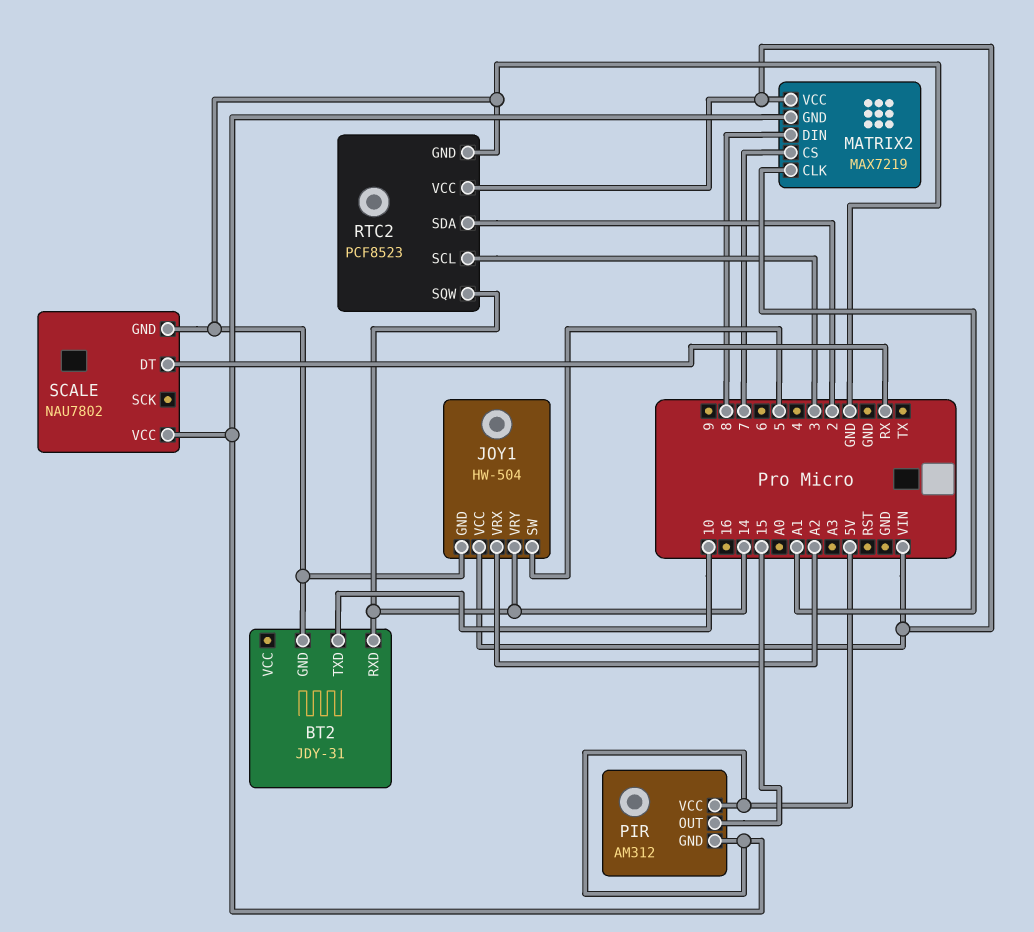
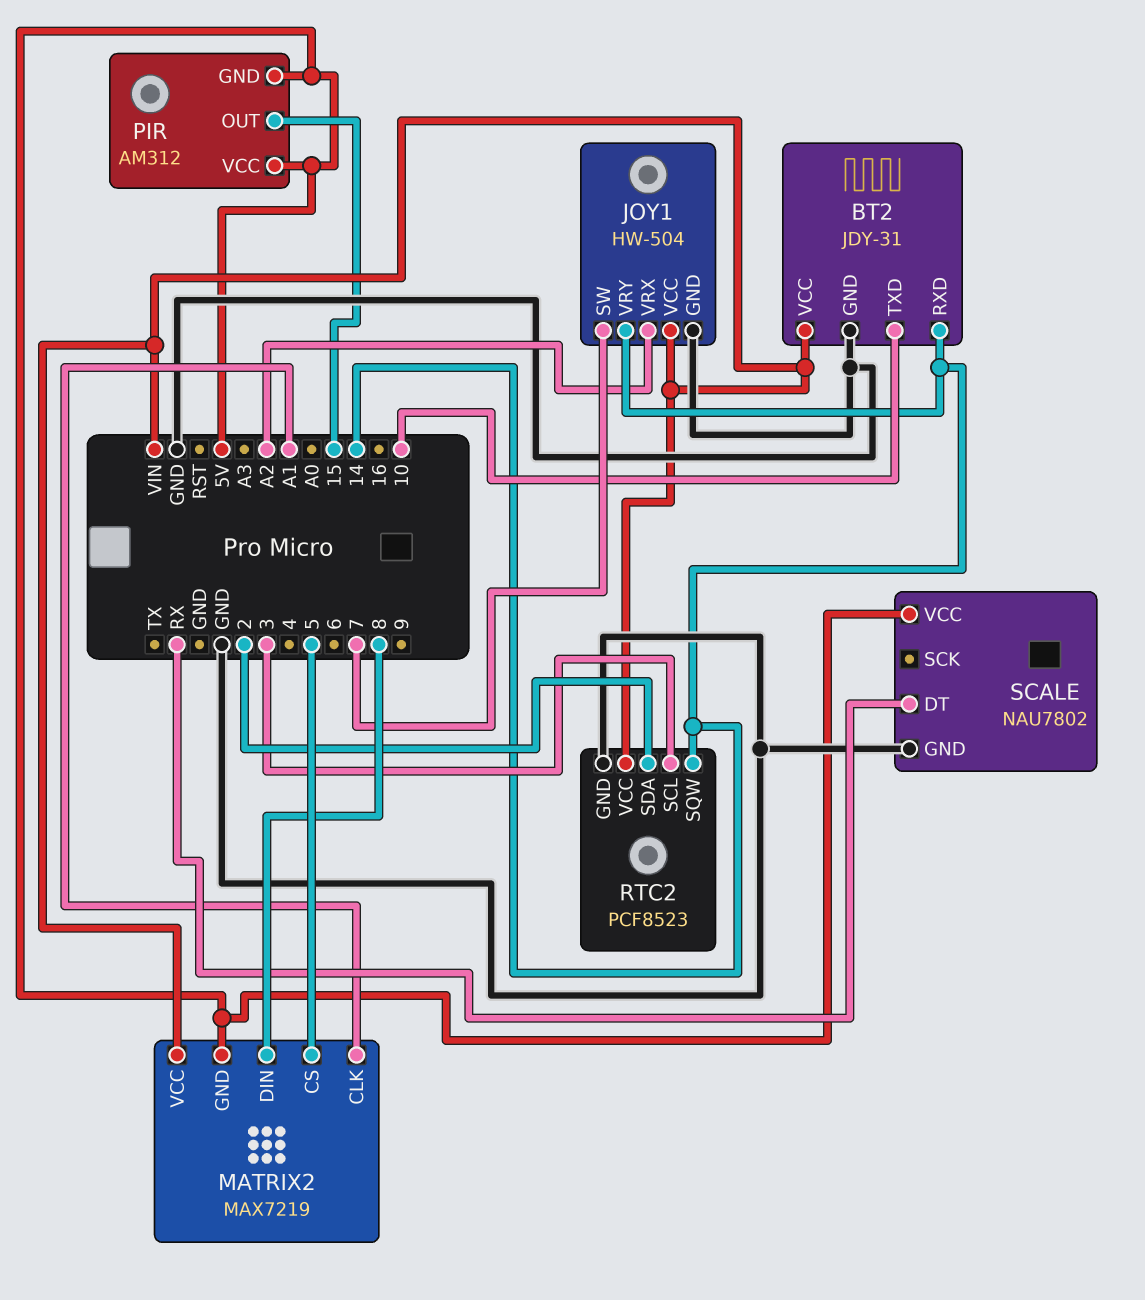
BT2 pin VCC: none -> VIN
JOY1 pin SW: 5 -> 7
MATRIX2 pin CS: 7 -> 5

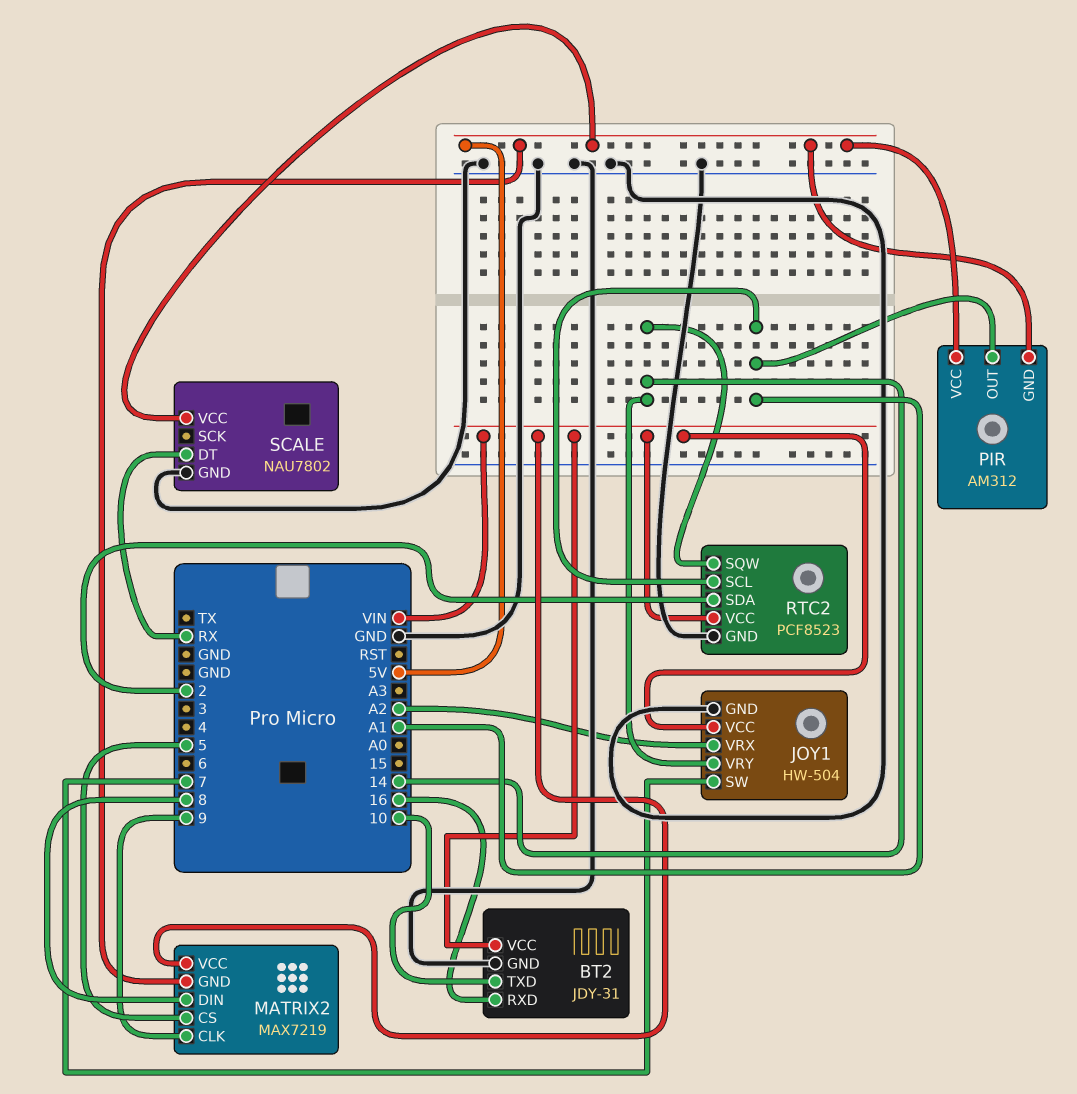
BT2 pin RXD: 14 -> 16
MATRIX2 pin CLK: A1 -> 9
PIR pin OUT: 15 -> A1
RTC2 pin SCL: 3 -> A1

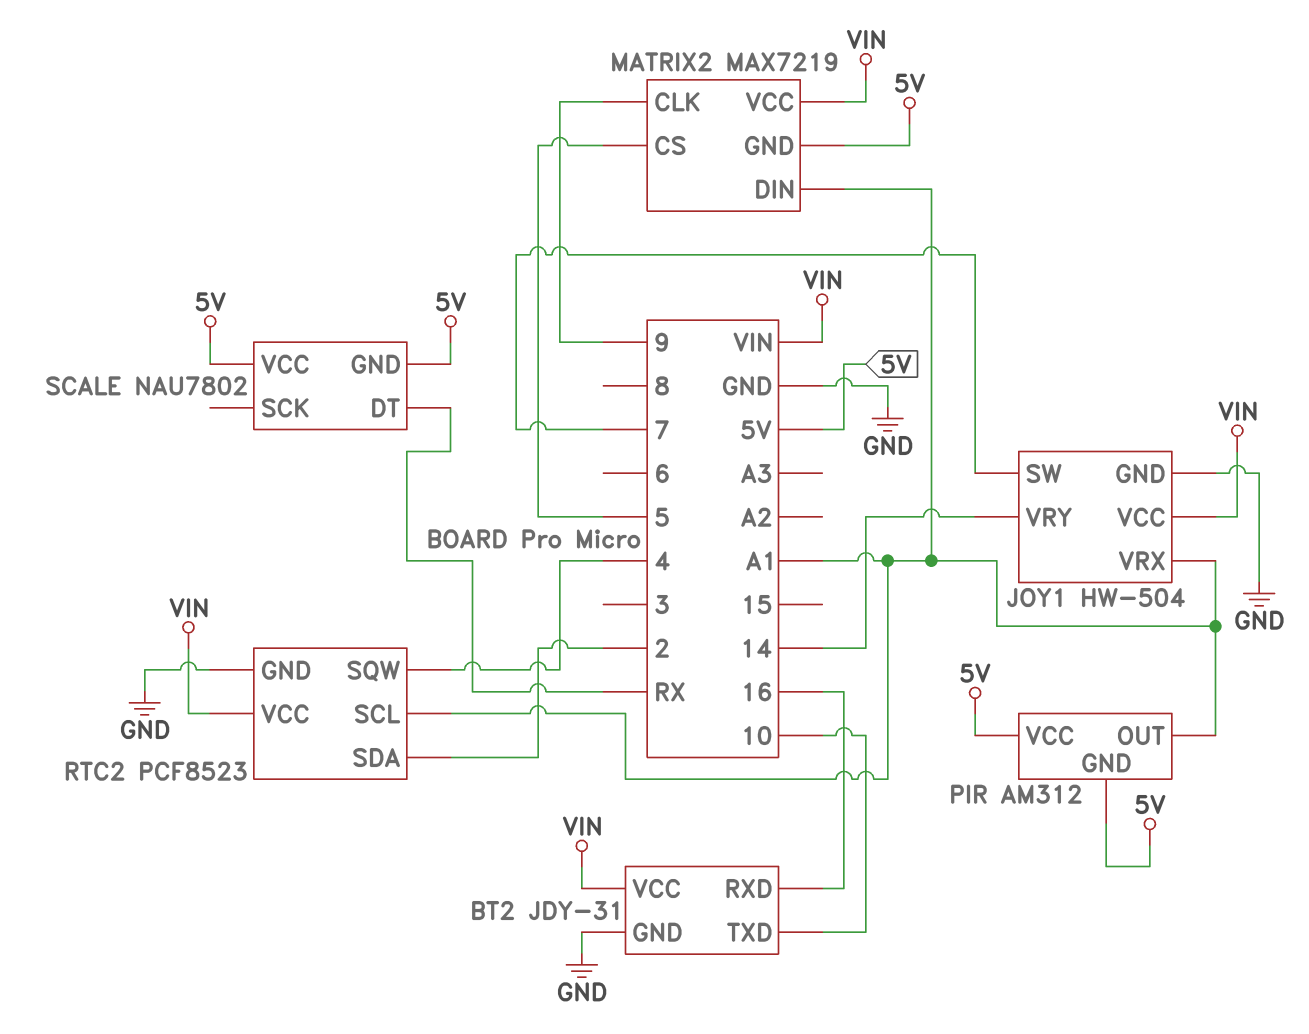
JOY1 pin VRX: A2 -> A1
MATRIX2 pin DIN: 8 -> A1
RTC2 pin SQW: 14 -> 4
SCALE pin GND: GND -> 5V

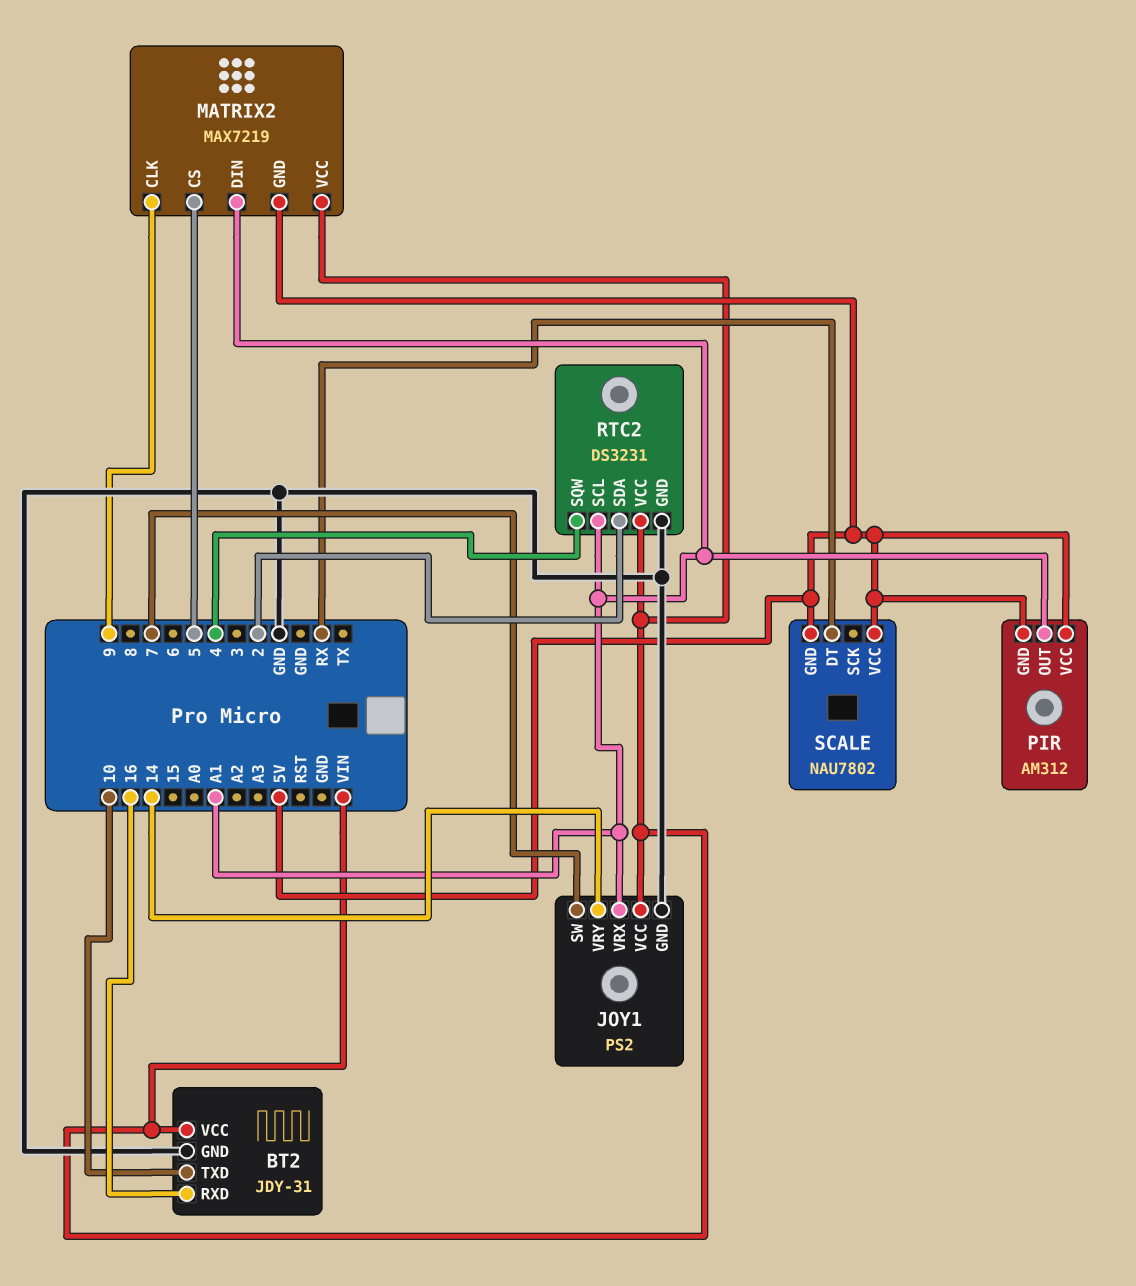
JOY1: HW-504 -> PS2
RTC2: PCF8523 -> DS3231

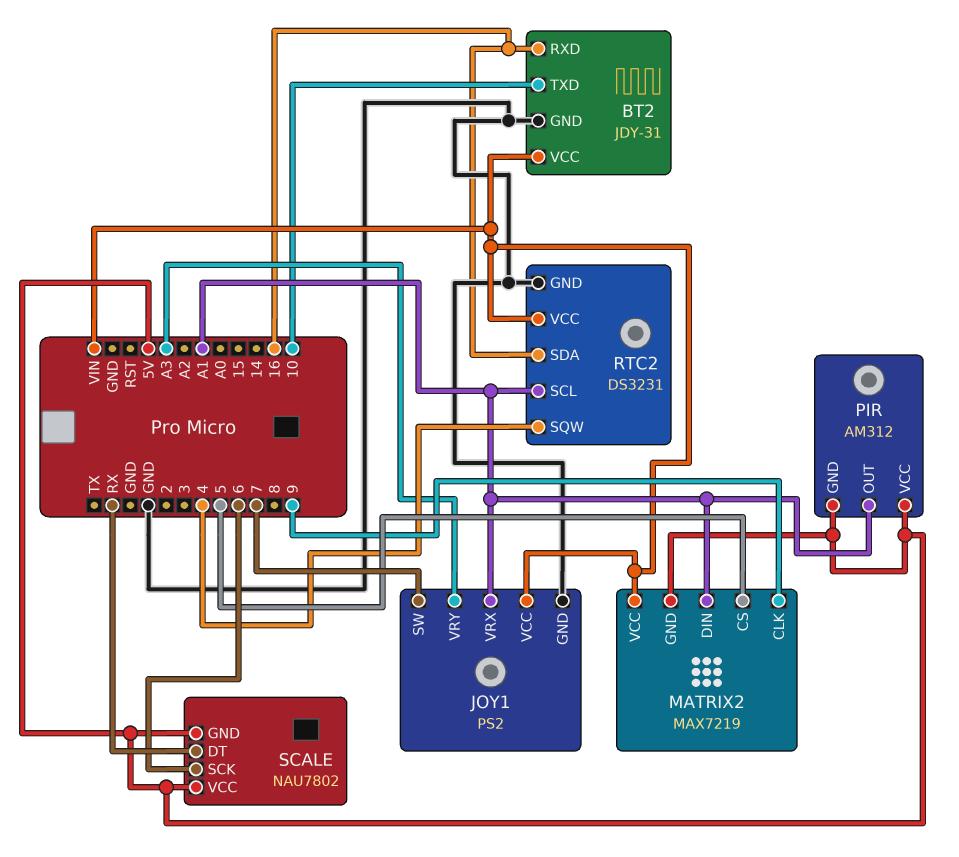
JOY1 pin VRY: 14 -> A3
RTC2 pin SDA: 2 -> 16
SCALE pin SCK: none -> 6

